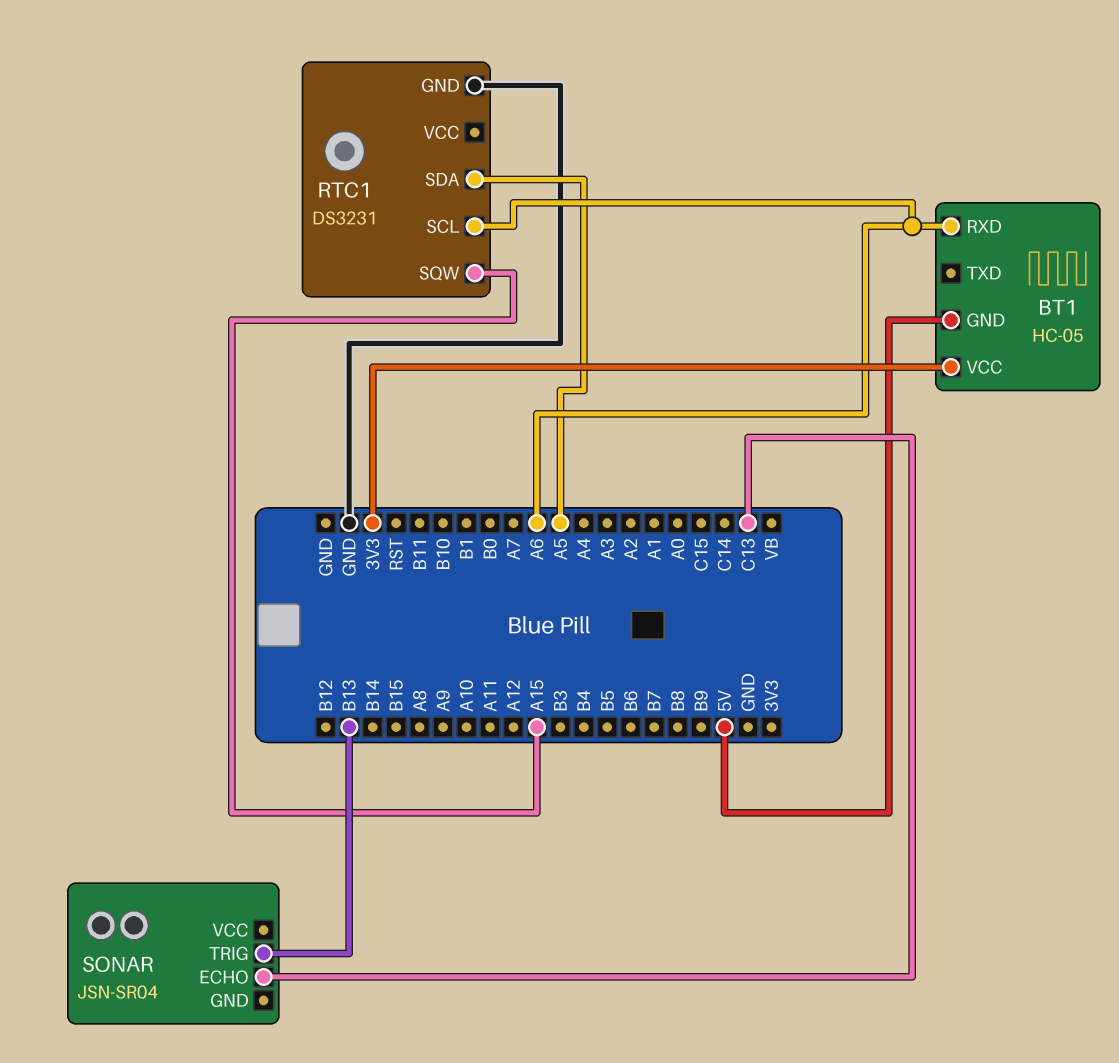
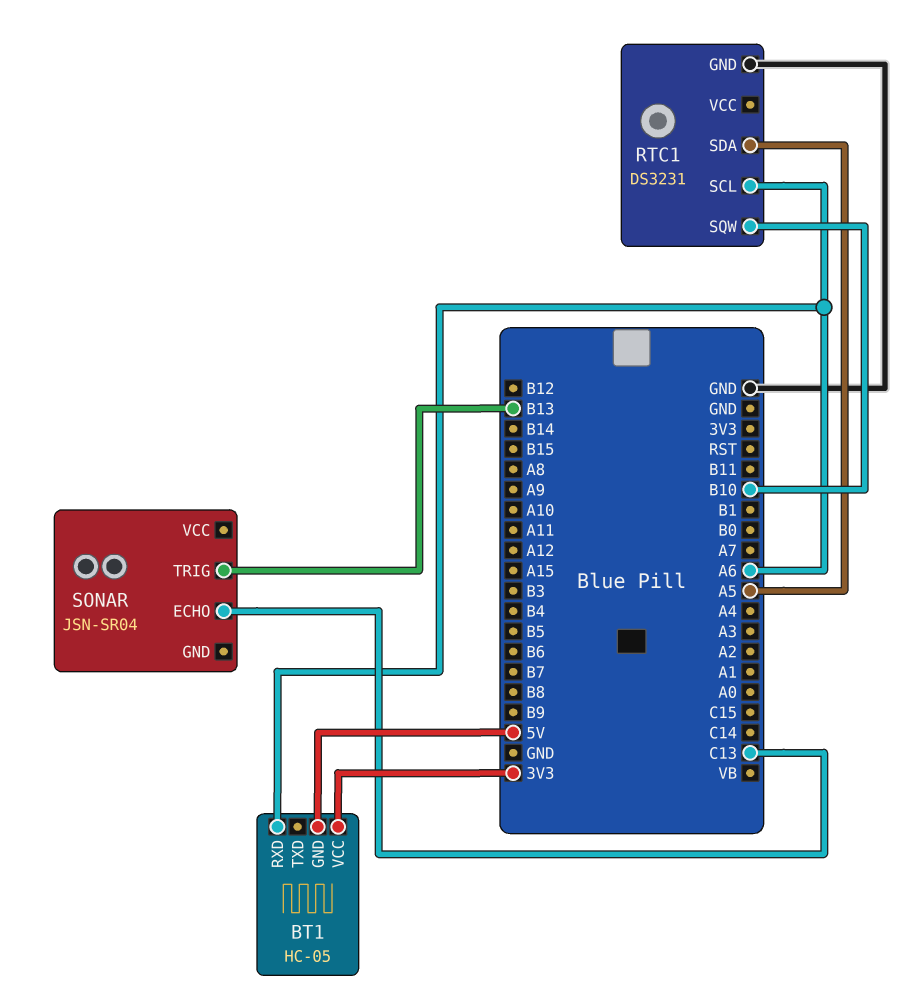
RTC1 pin SQW: A15 -> B10

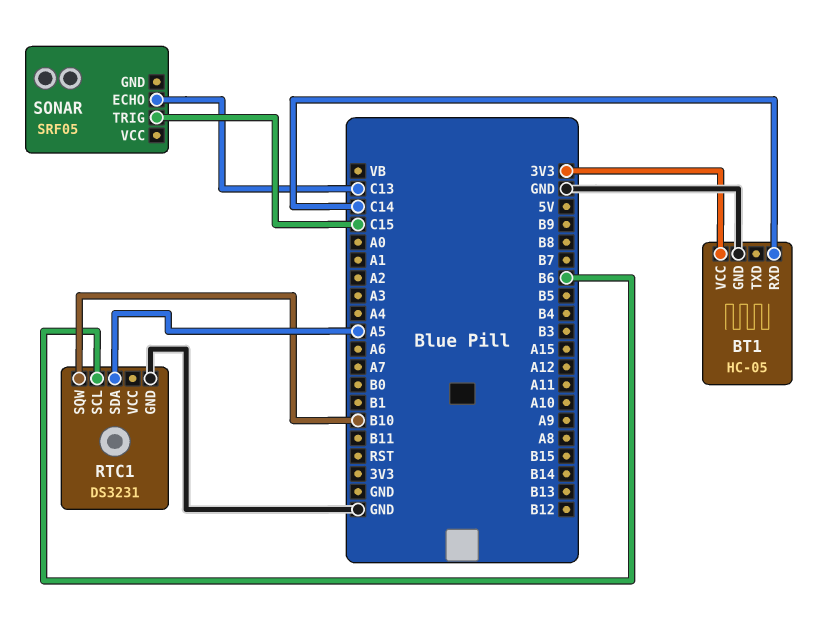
BT1 pin GND: 5V -> GND
BT1 pin RXD: A6 -> C14
RTC1 pin SCL: A6 -> B6
SONAR: JSN-SR04 -> SRF05
SONAR pin TRIG: B13 -> C15

